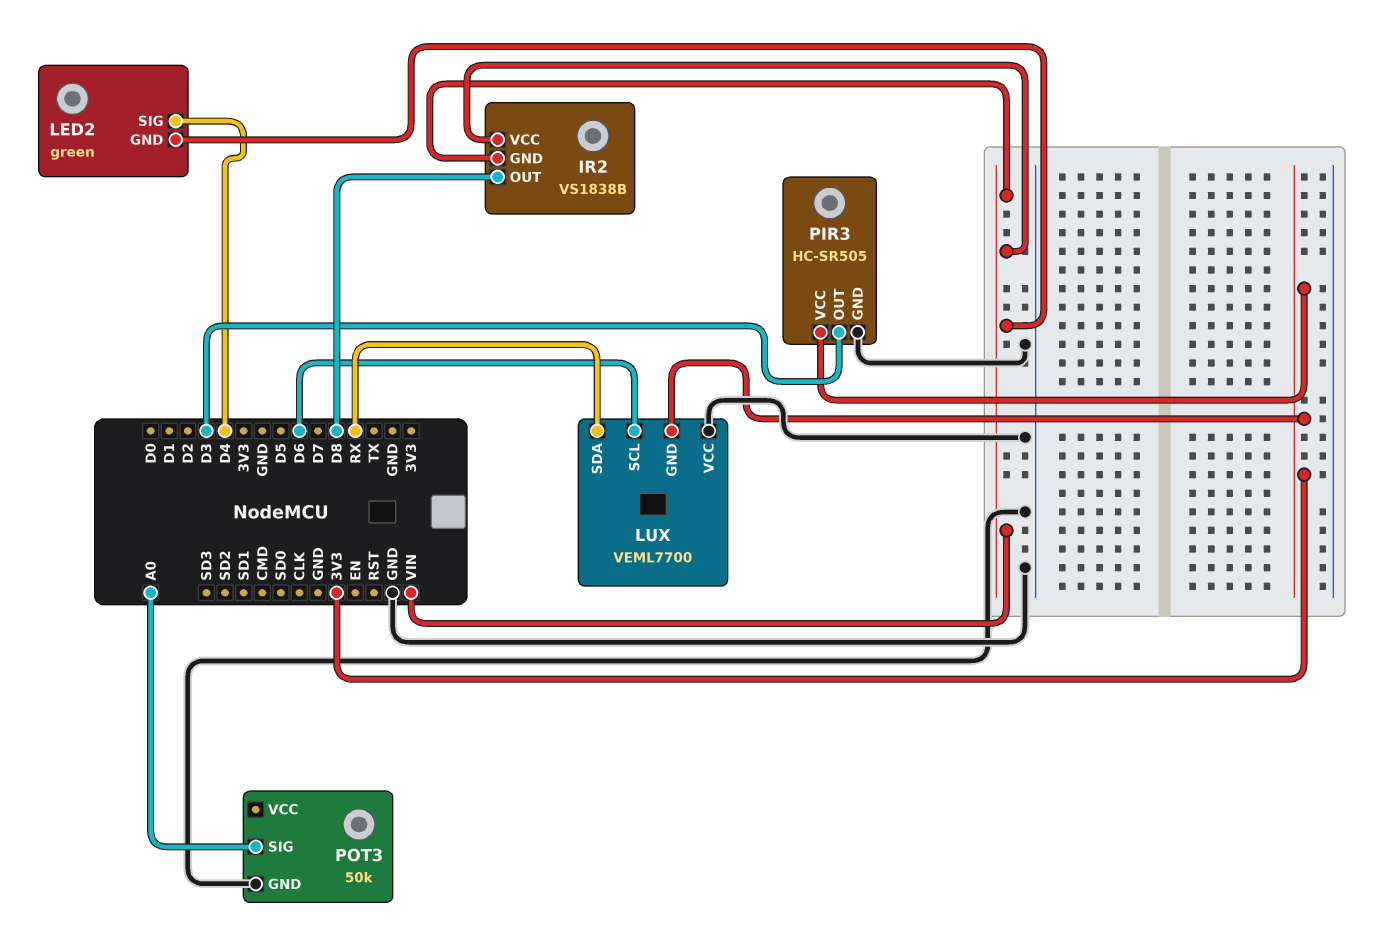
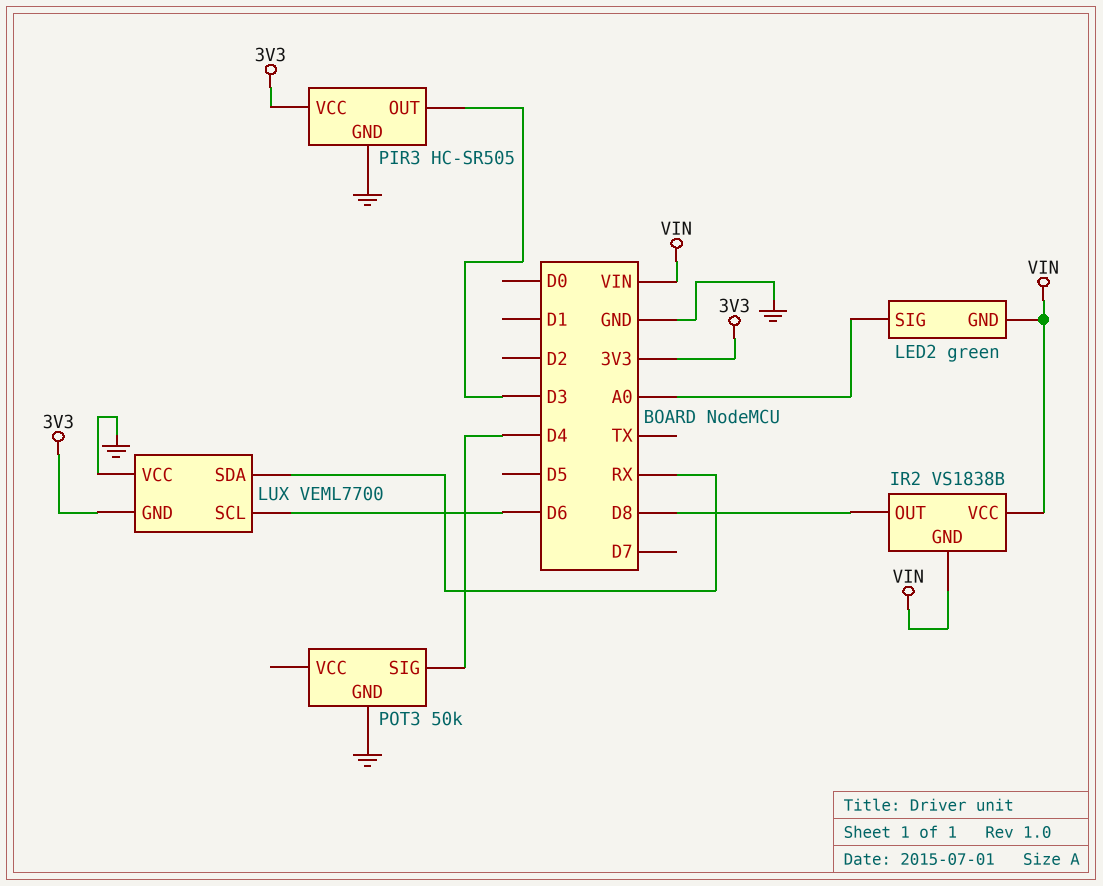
LED2 pin SIG: D4 -> A0
POT3 pin SIG: A0 -> D4

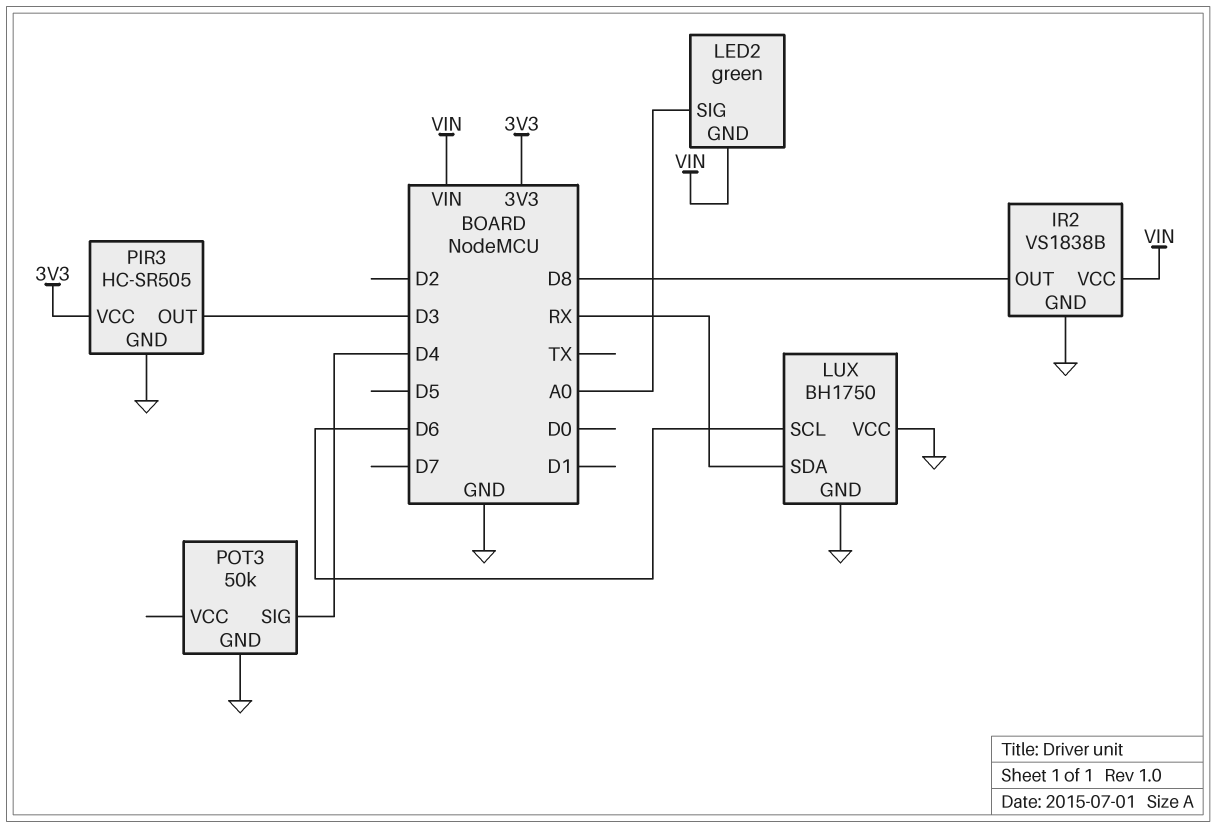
IR2 pin GND: VIN -> GND
LUX: VEML7700 -> BH1750
LUX pin GND: 3V3 -> GND

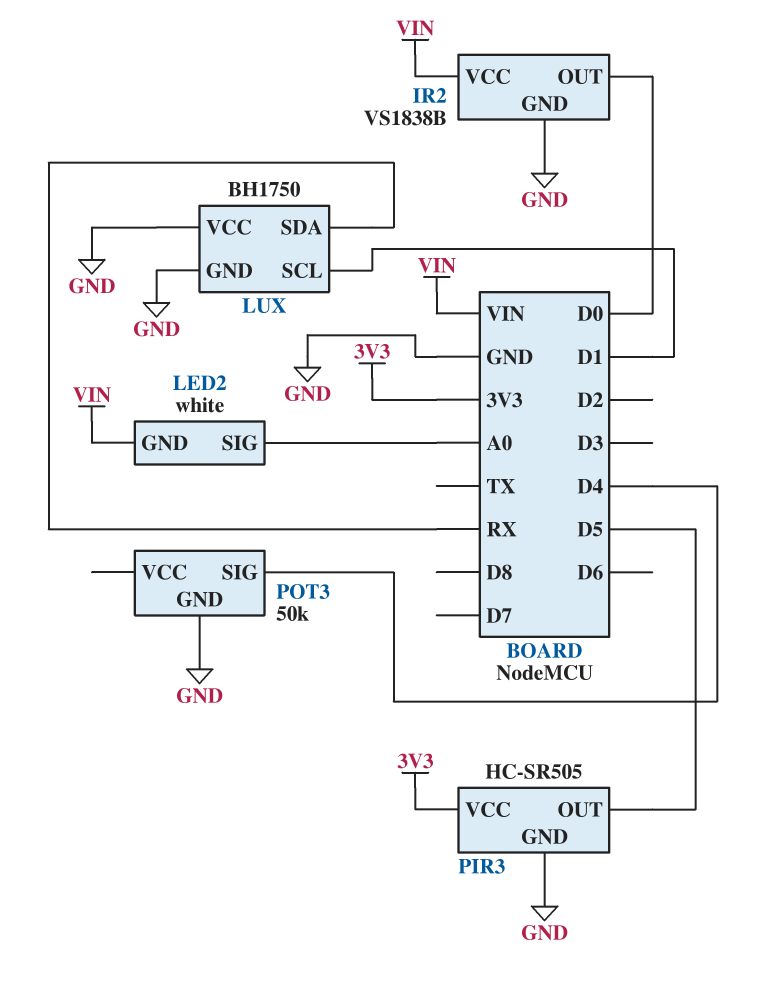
IR2 pin OUT: D8 -> D0
LED2: green -> white
LUX pin SCL: D6 -> D1
PIR3 pin OUT: D3 -> D5

